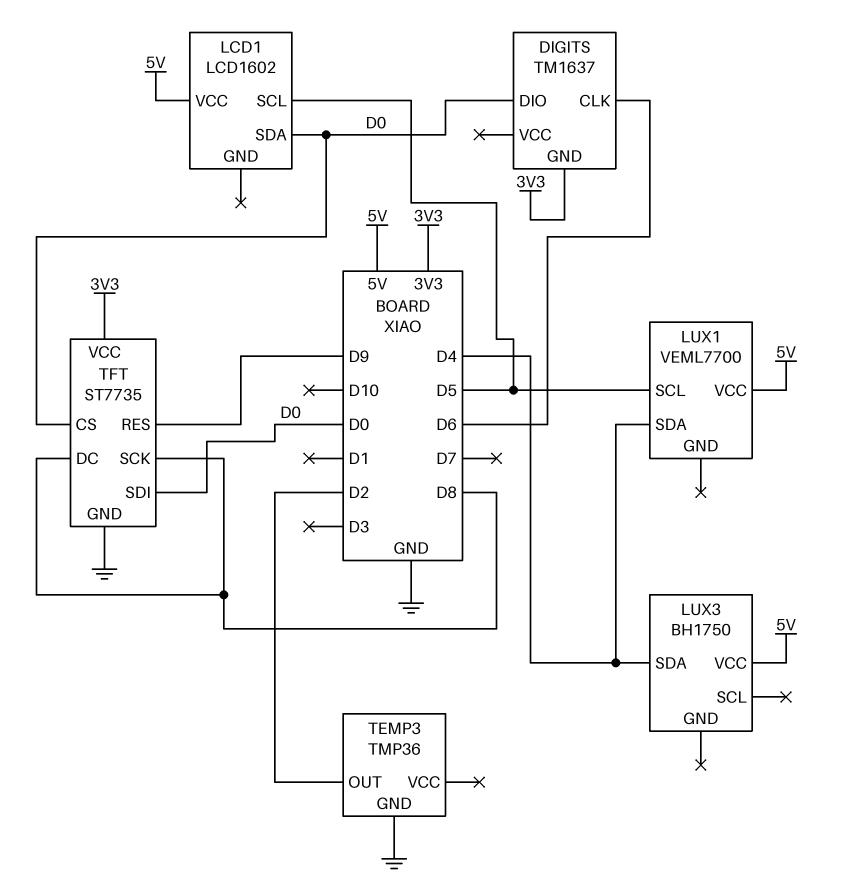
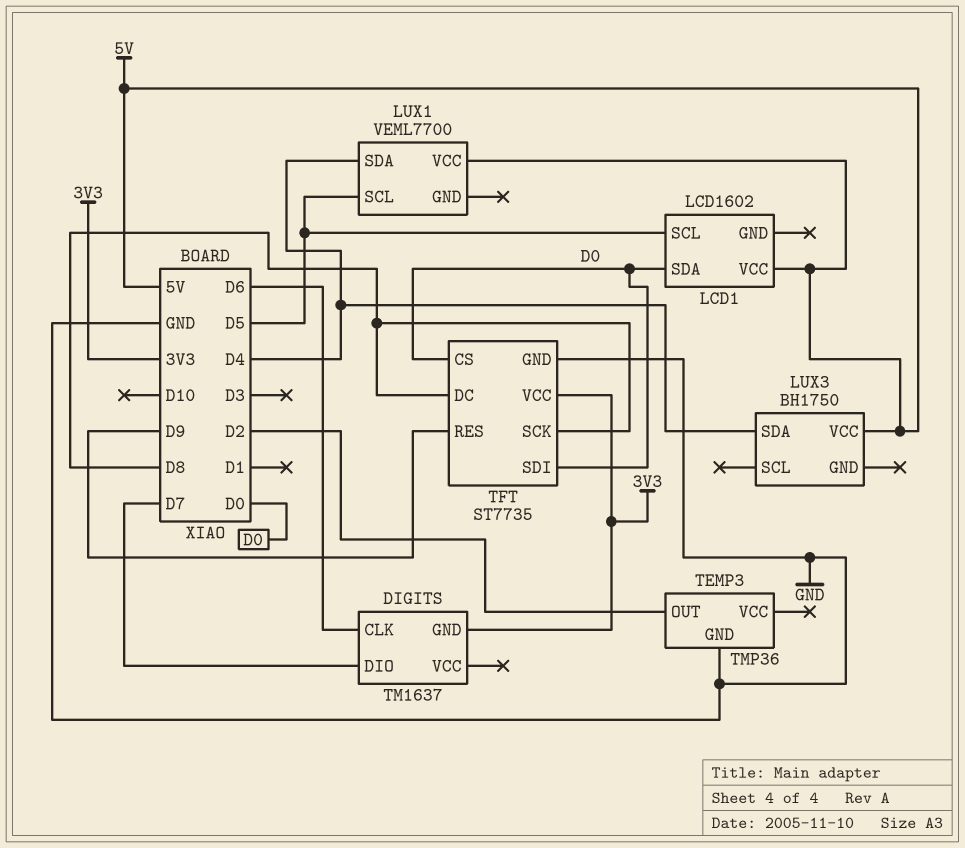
DIGITS pin DIO: D0 -> D7

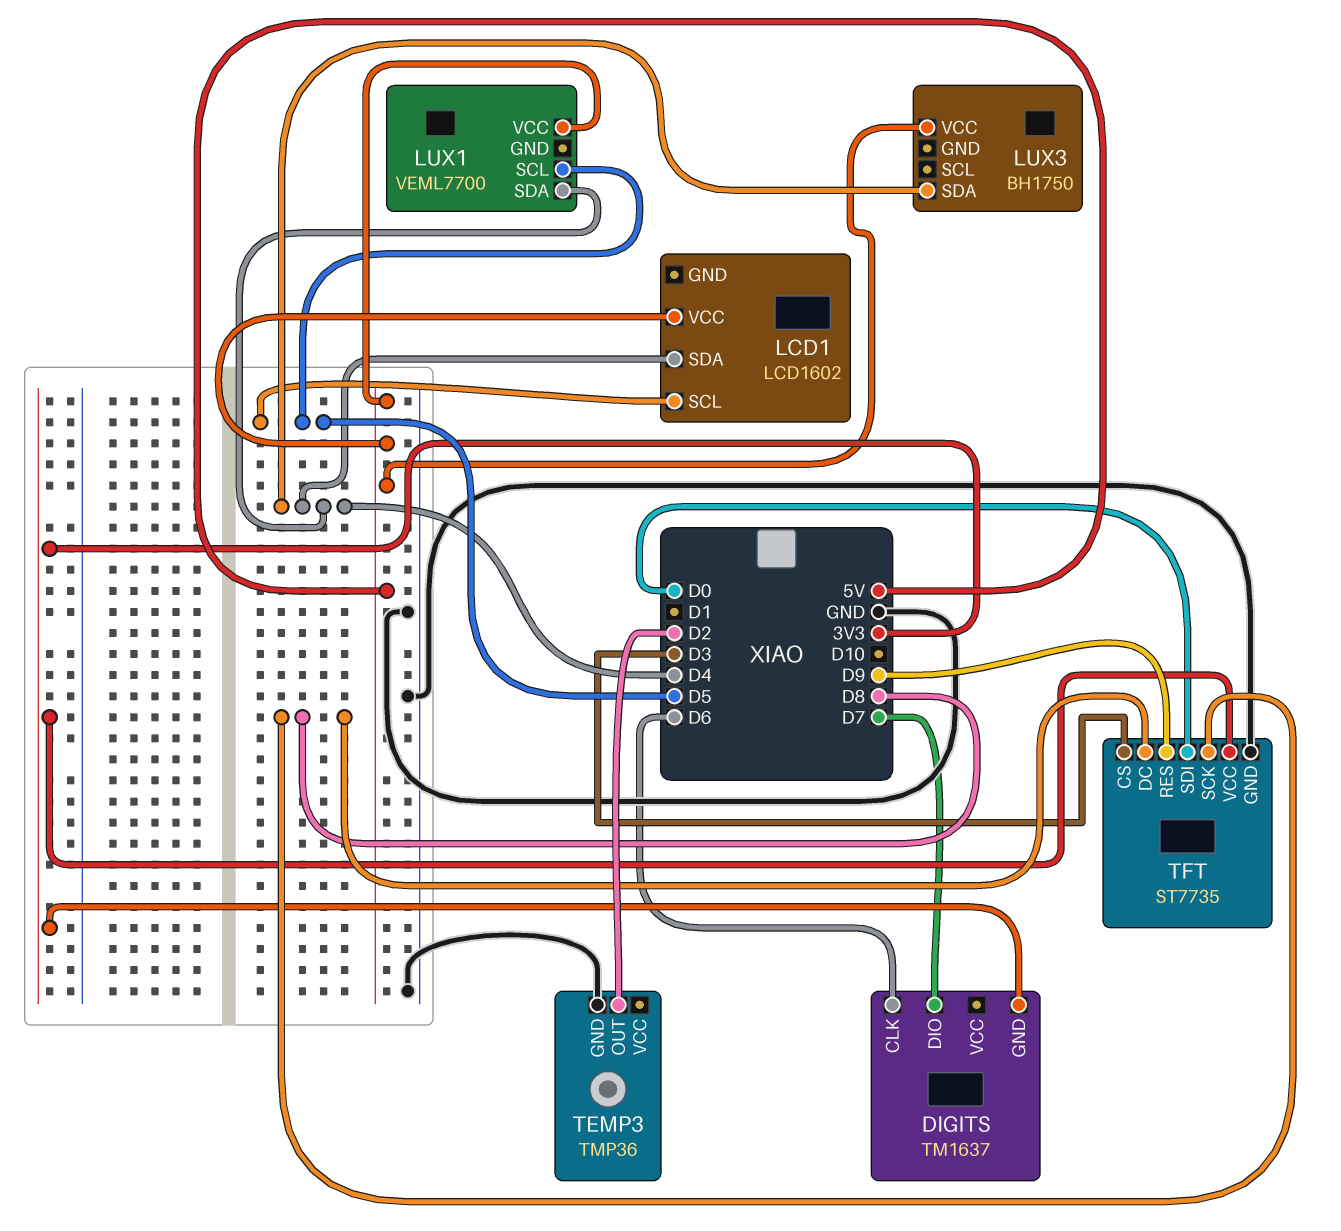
LCD1 pin SDA: D0 -> D4
TFT pin CS: D0 -> D3

